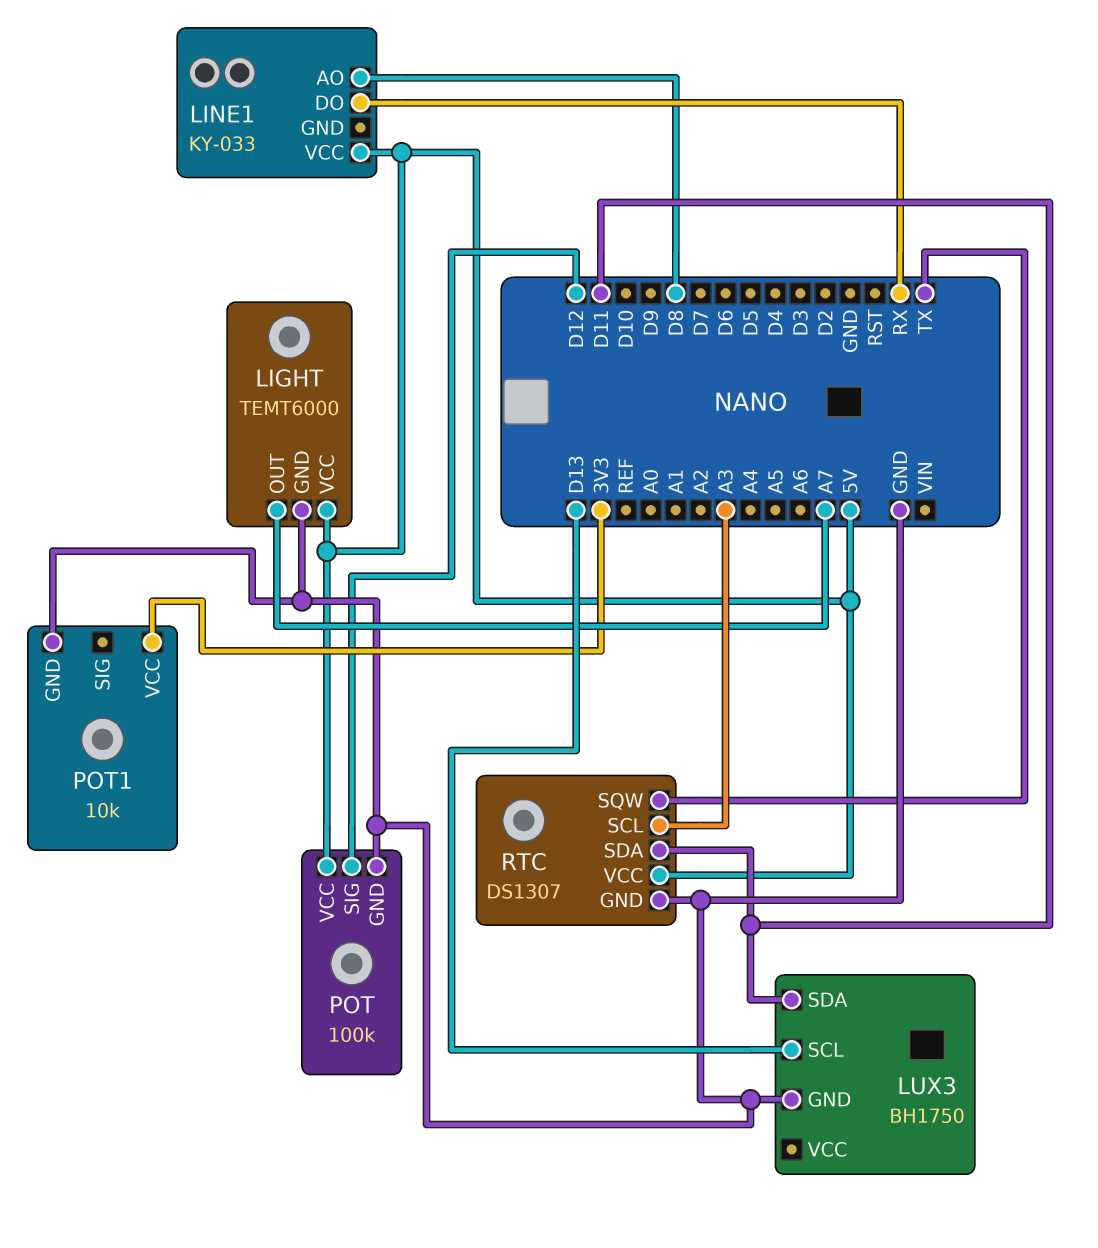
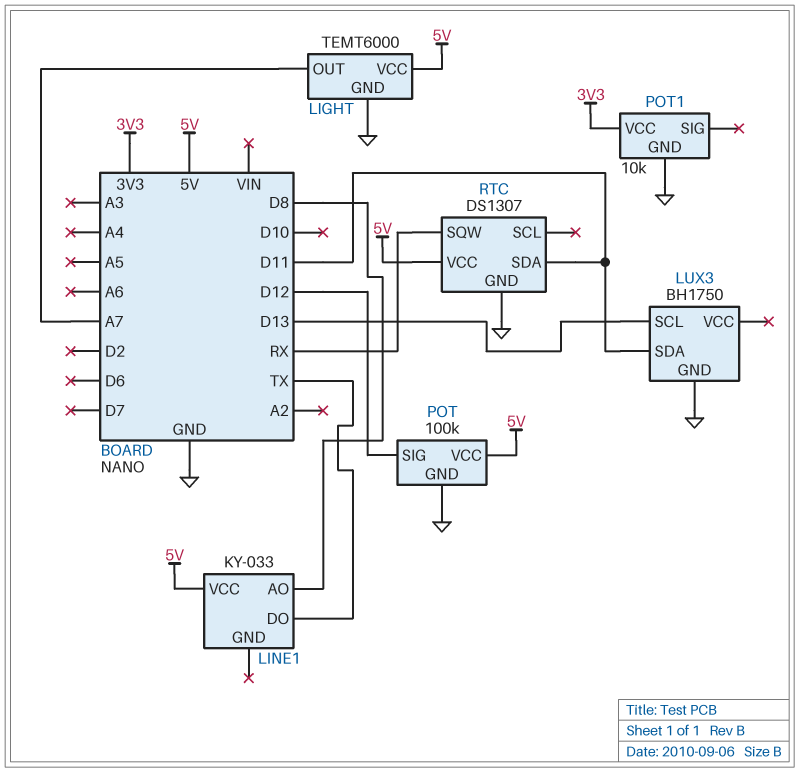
LINE1 pin DO: RX -> TX
RTC pin SCL: A3 -> none
RTC pin SQW: TX -> RX

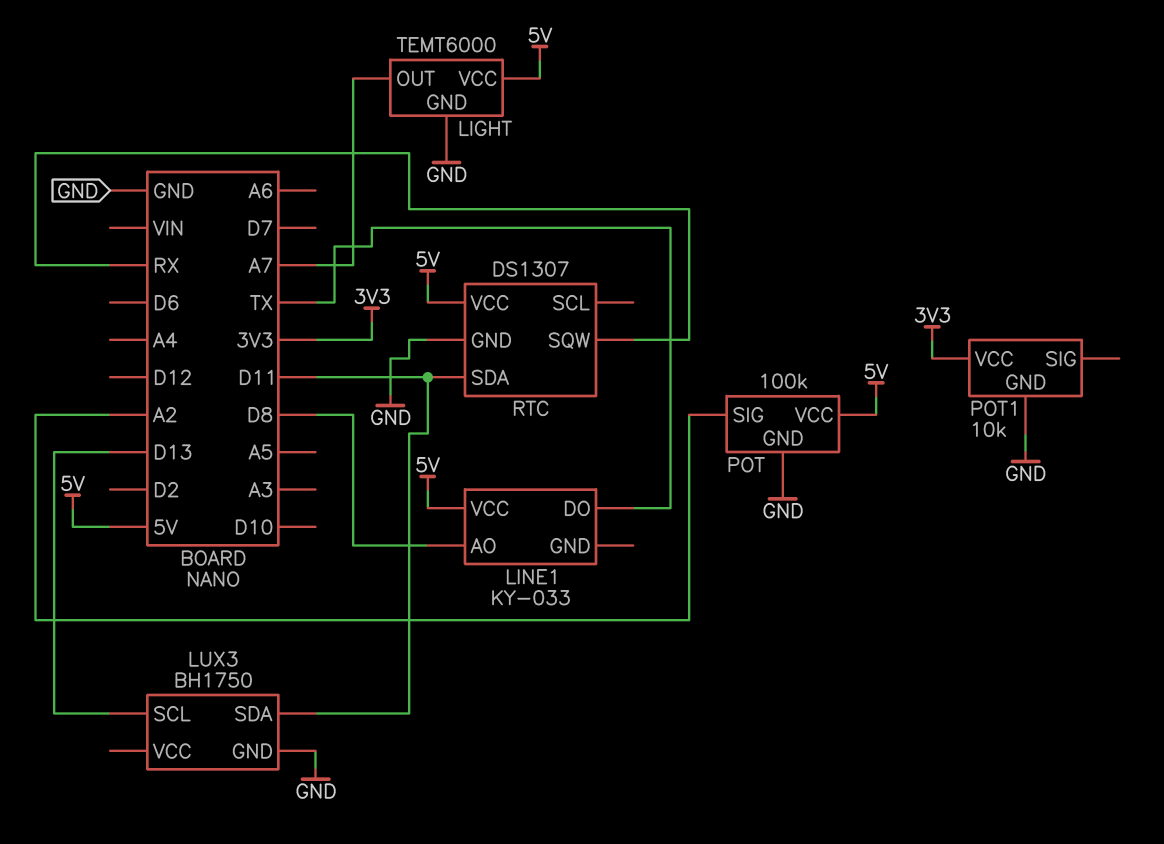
POT pin SIG: D12 -> A2

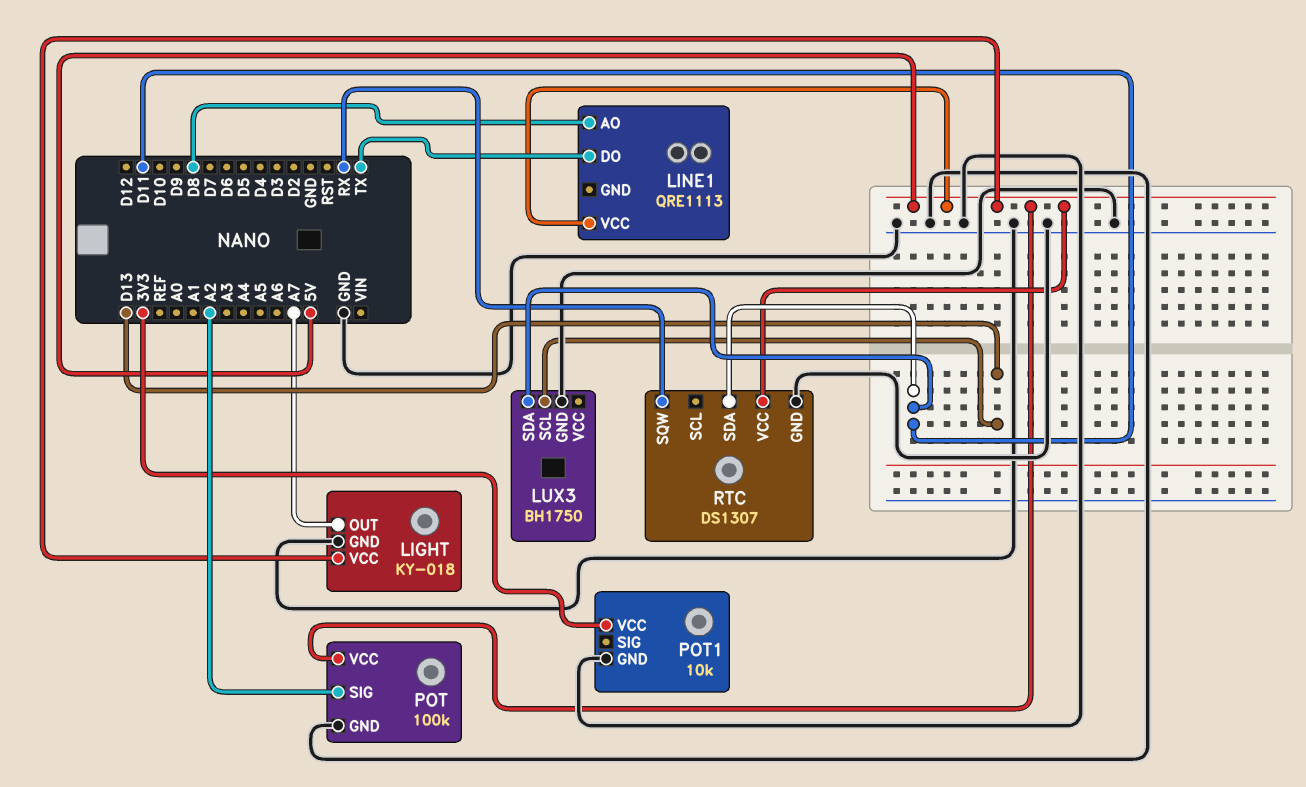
LIGHT: TEMT6000 -> KY-018
LINE1: KY-033 -> QRE1113

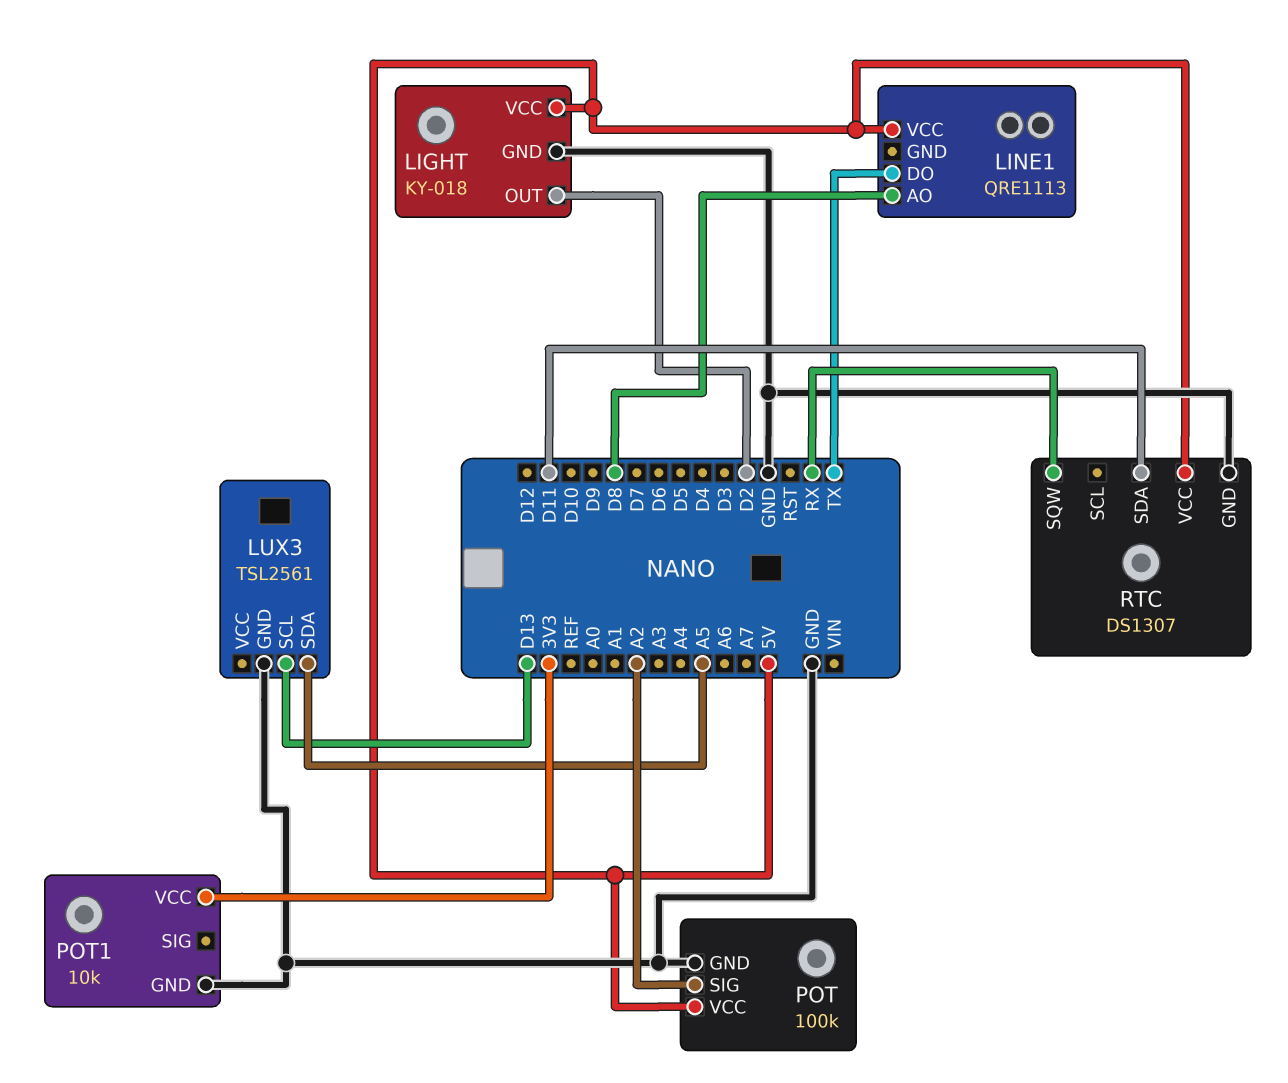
LIGHT pin OUT: A7 -> D2
LUX3: BH1750 -> TSL2561
LUX3 pin SDA: D11 -> A5

